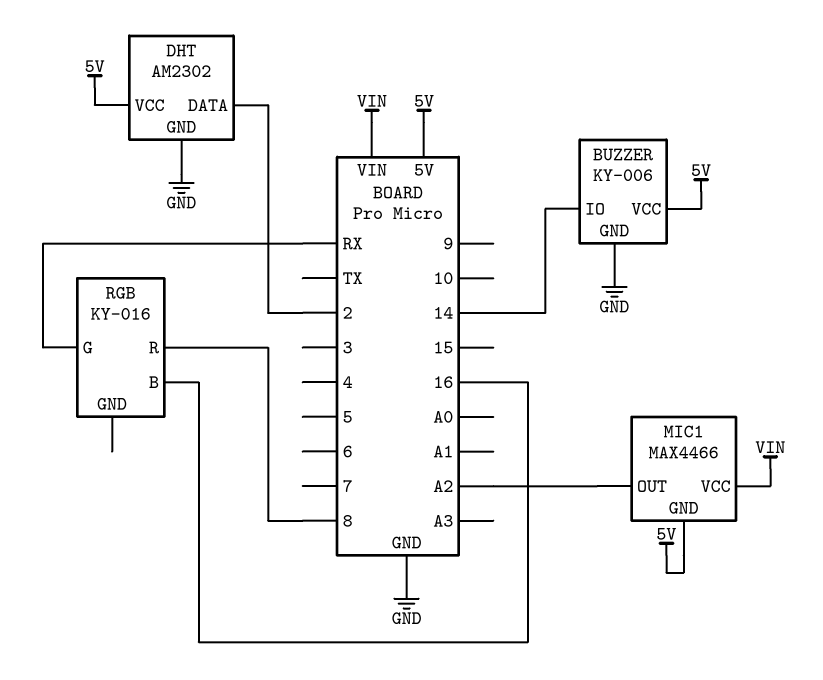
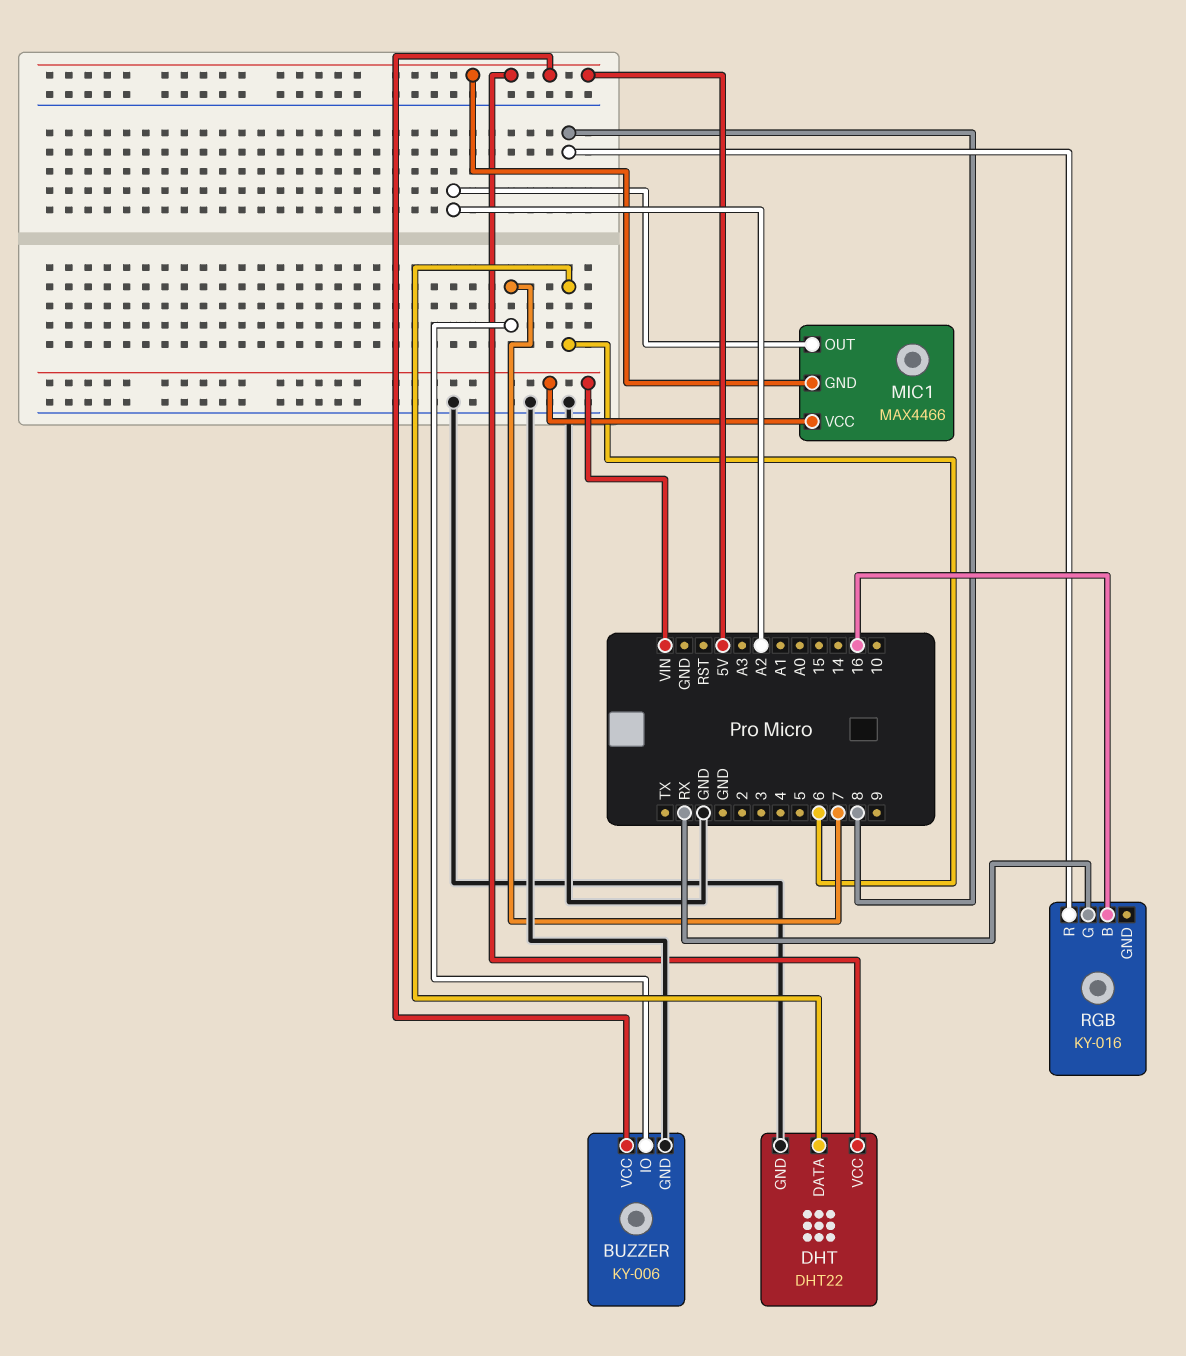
BUZZER pin IO: 14 -> 7
DHT: AM2302 -> DHT22
DHT pin DATA: 2 -> 6

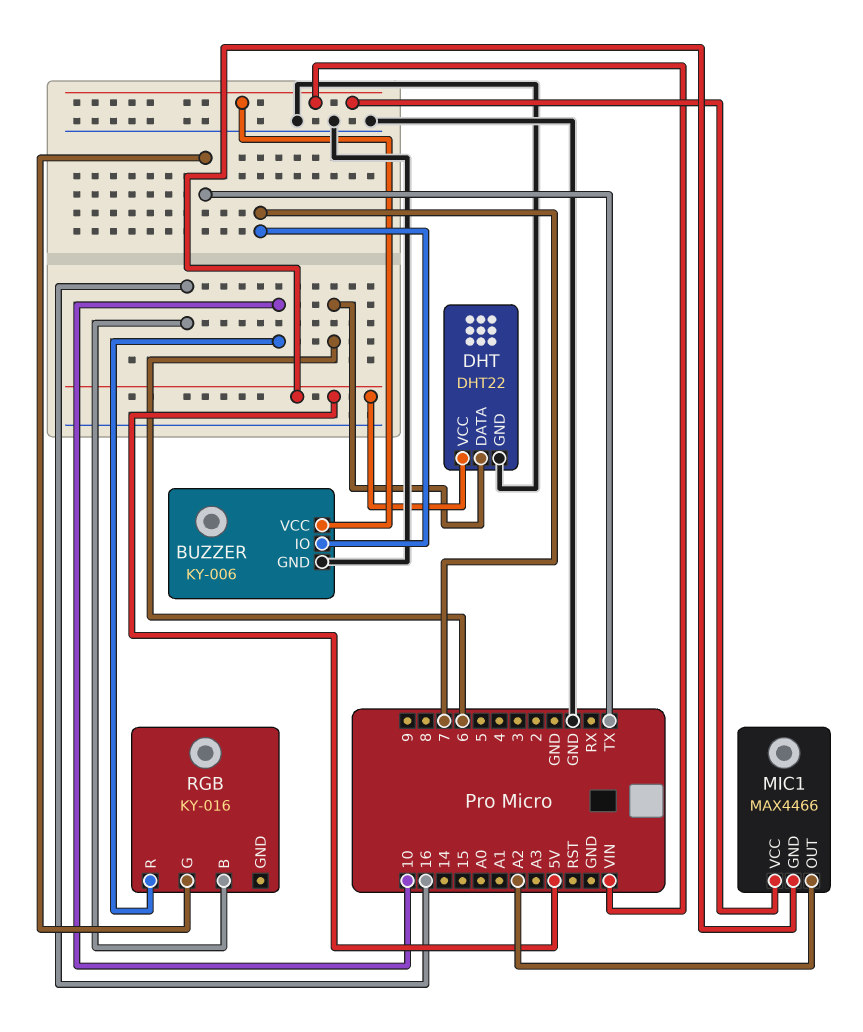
BUZZER pin VCC: 5V -> VIN
RGB pin G: RX -> TX
RGB pin R: 8 -> 10

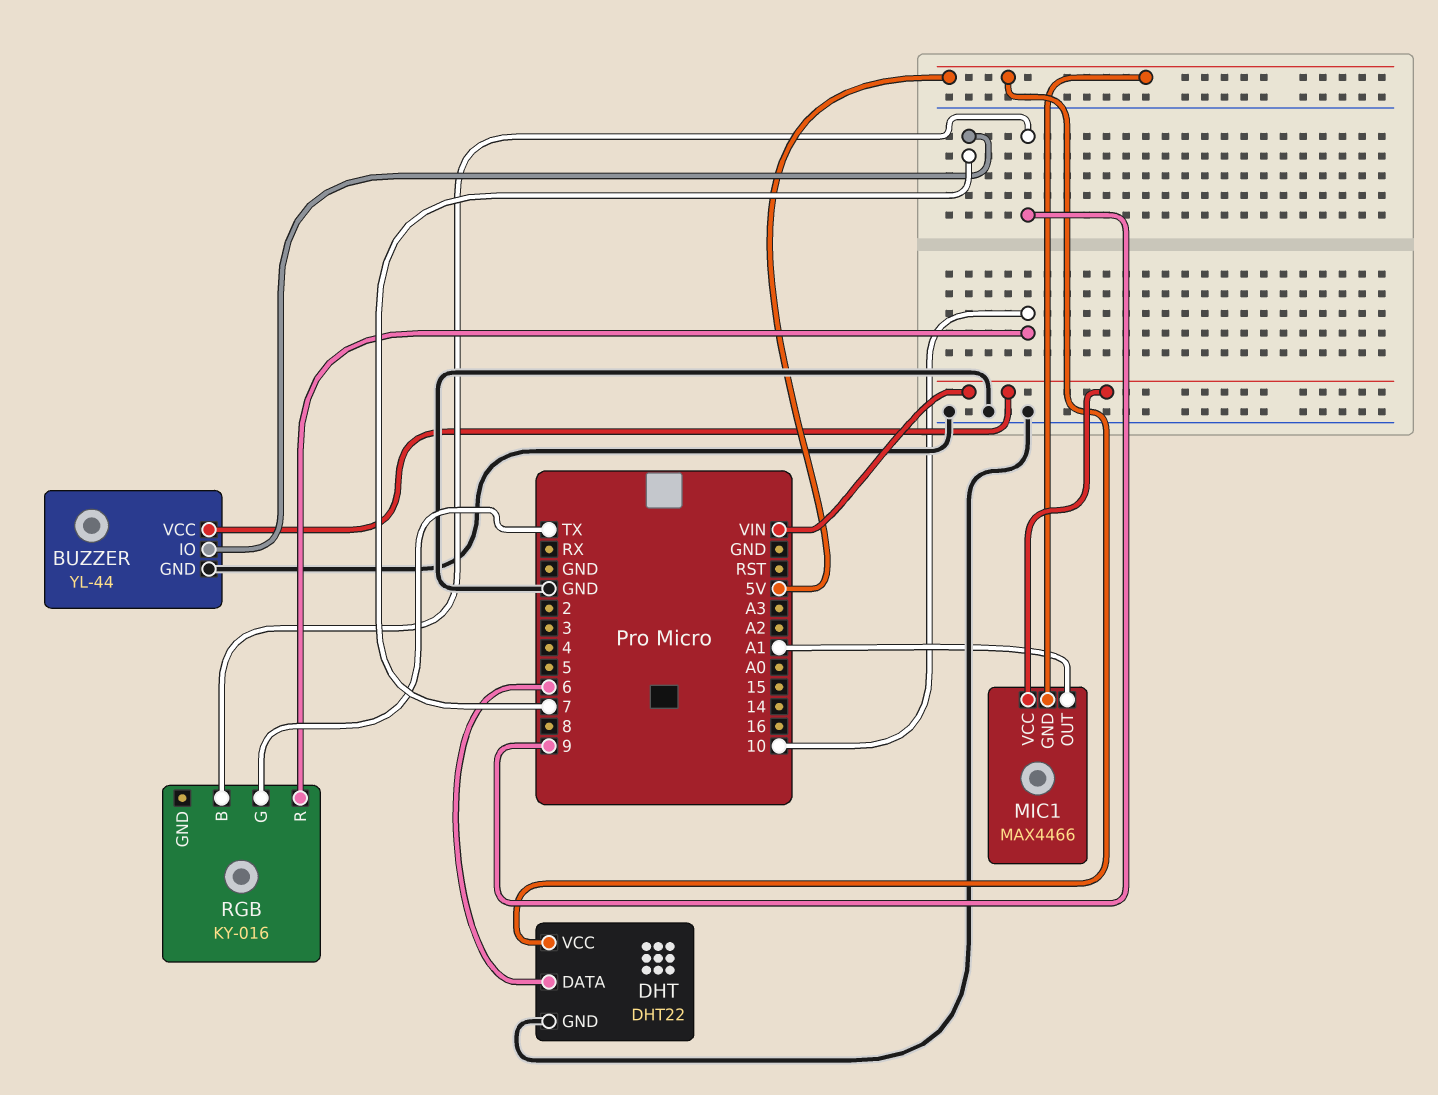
BUZZER: KY-006 -> YL-44
MIC1 pin OUT: A2 -> A1
RGB pin B: 16 -> 9

